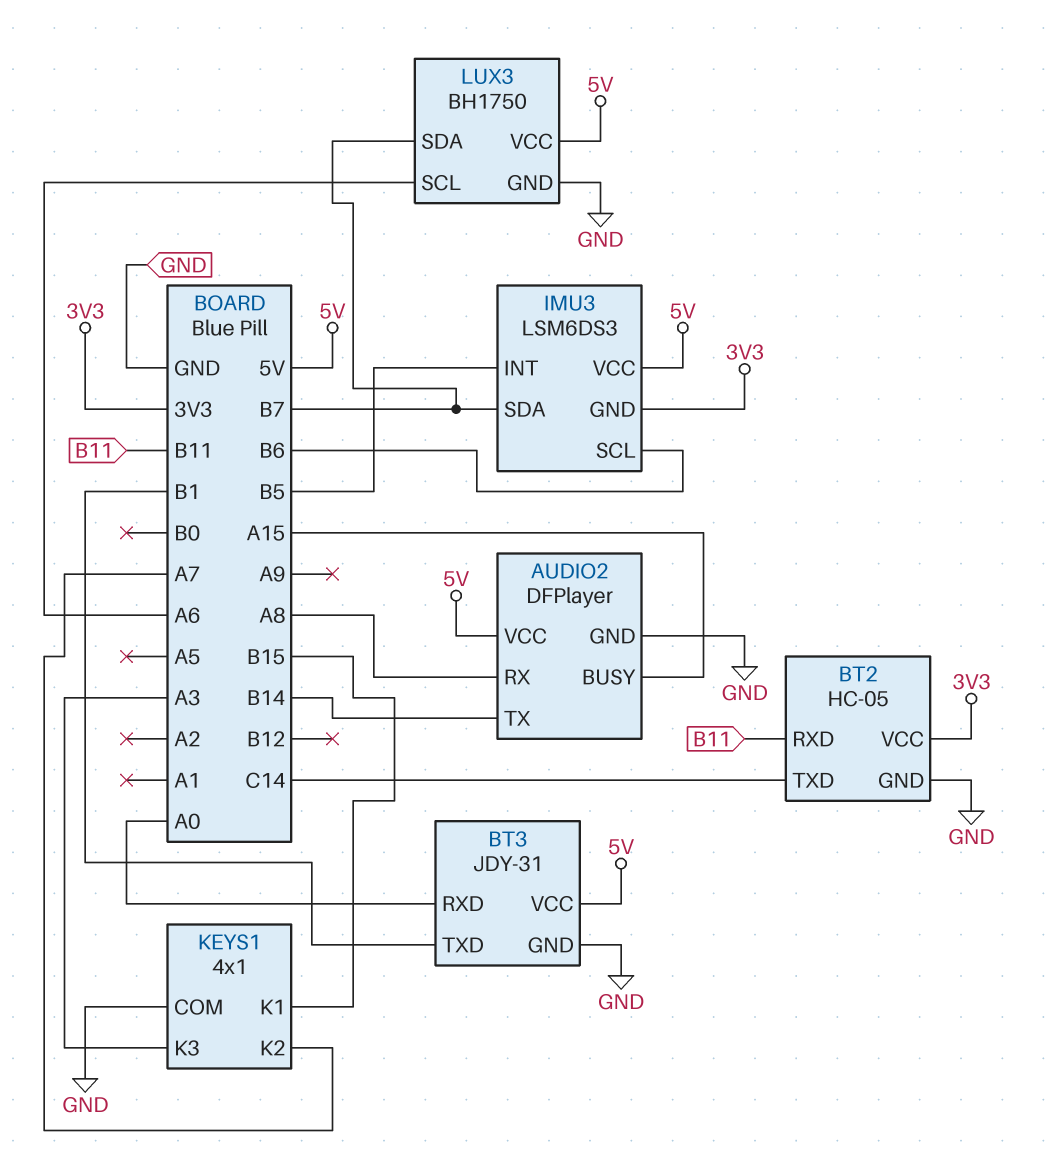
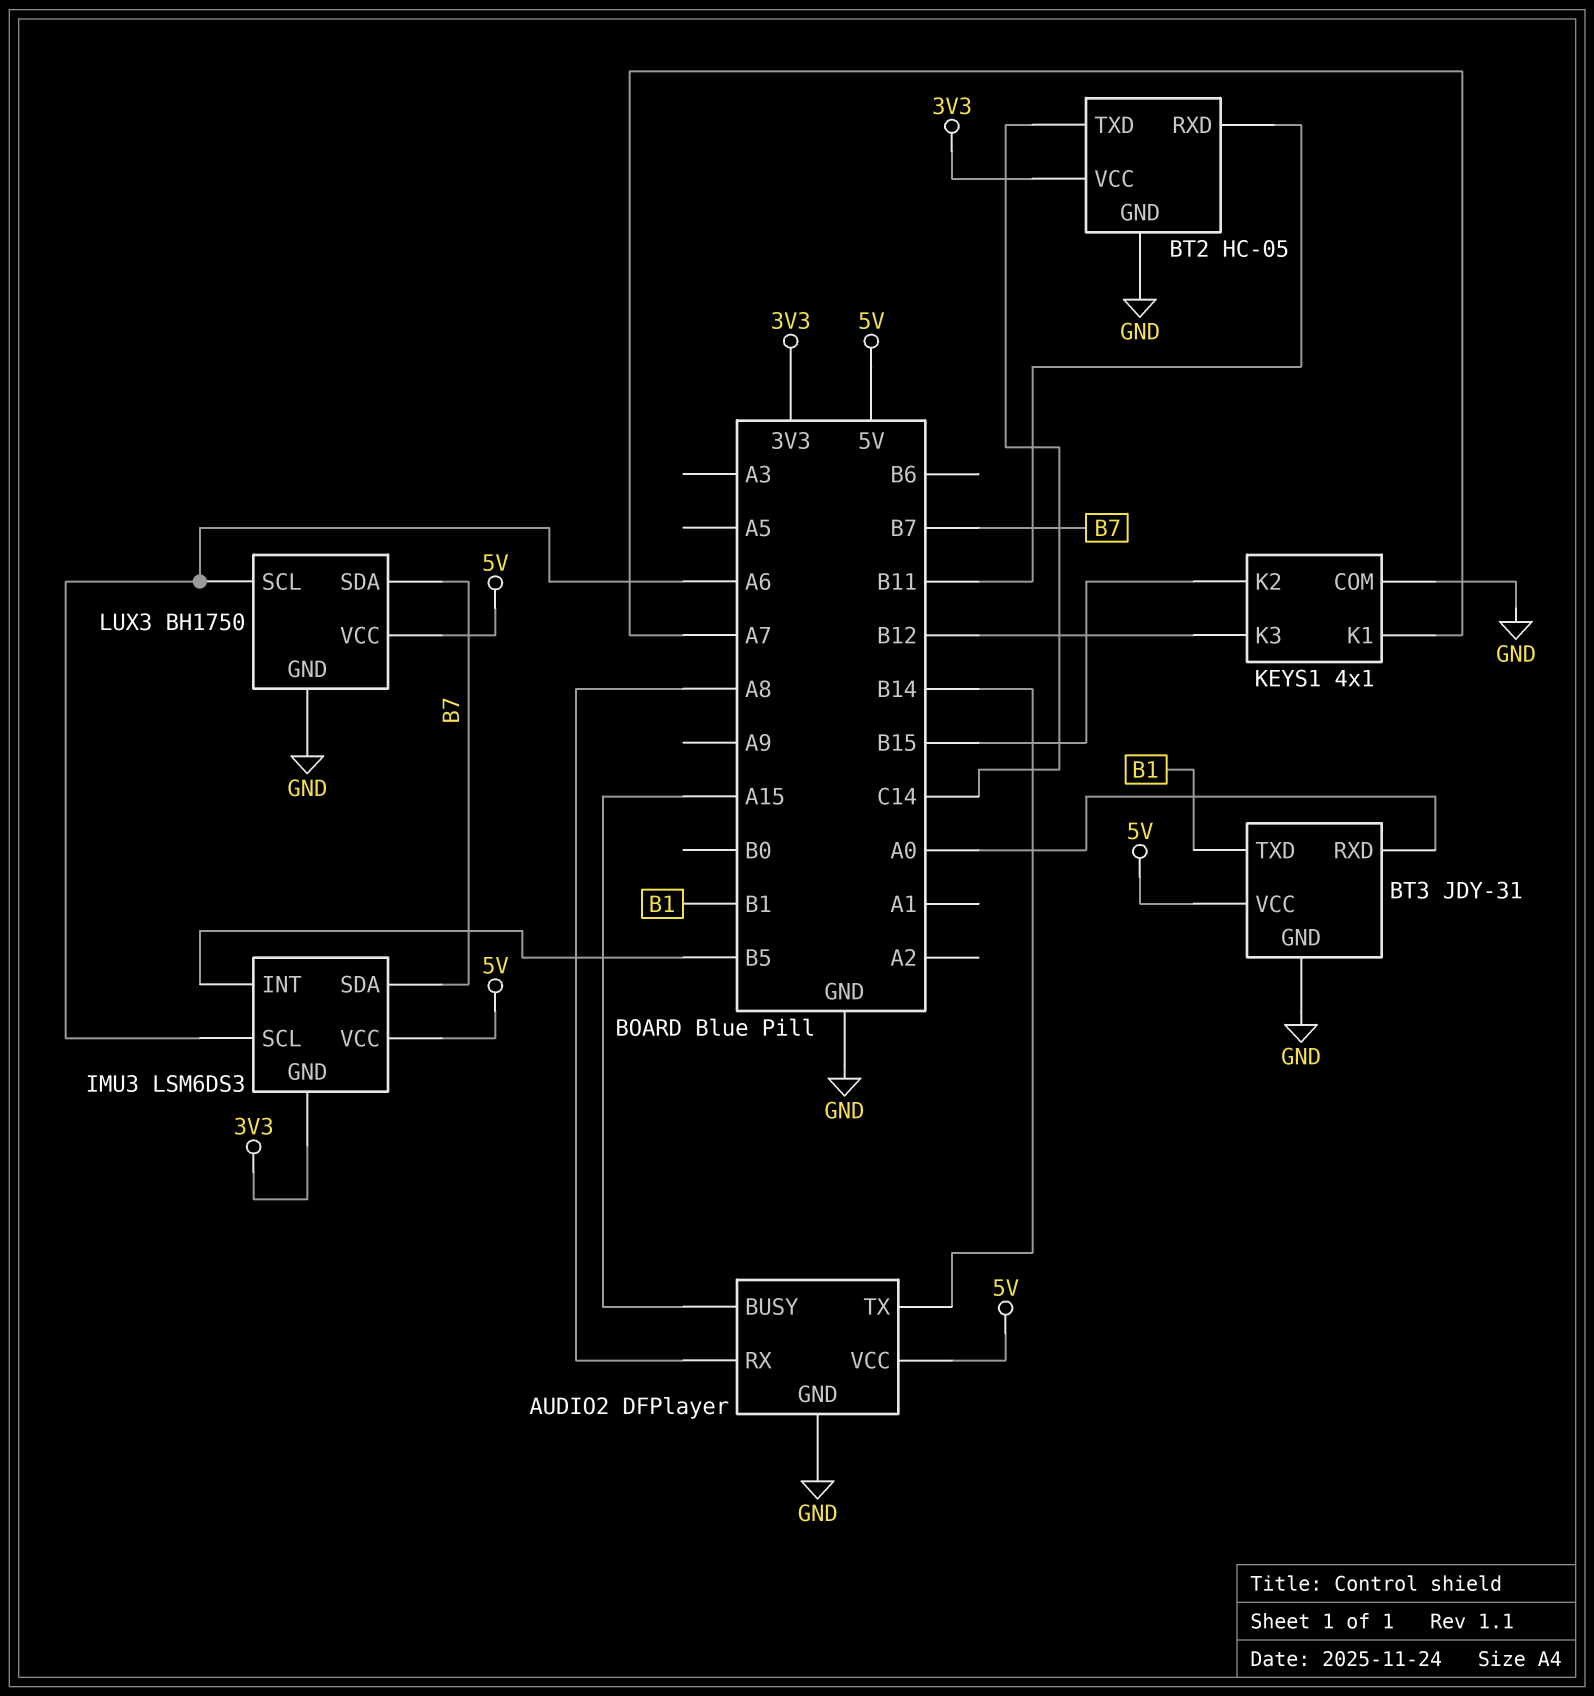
IMU3 pin SCL: B6 -> A6
KEYS1 pin K1: B15 -> A7
KEYS1 pin K2: A7 -> B15
KEYS1 pin K3: A3 -> B12

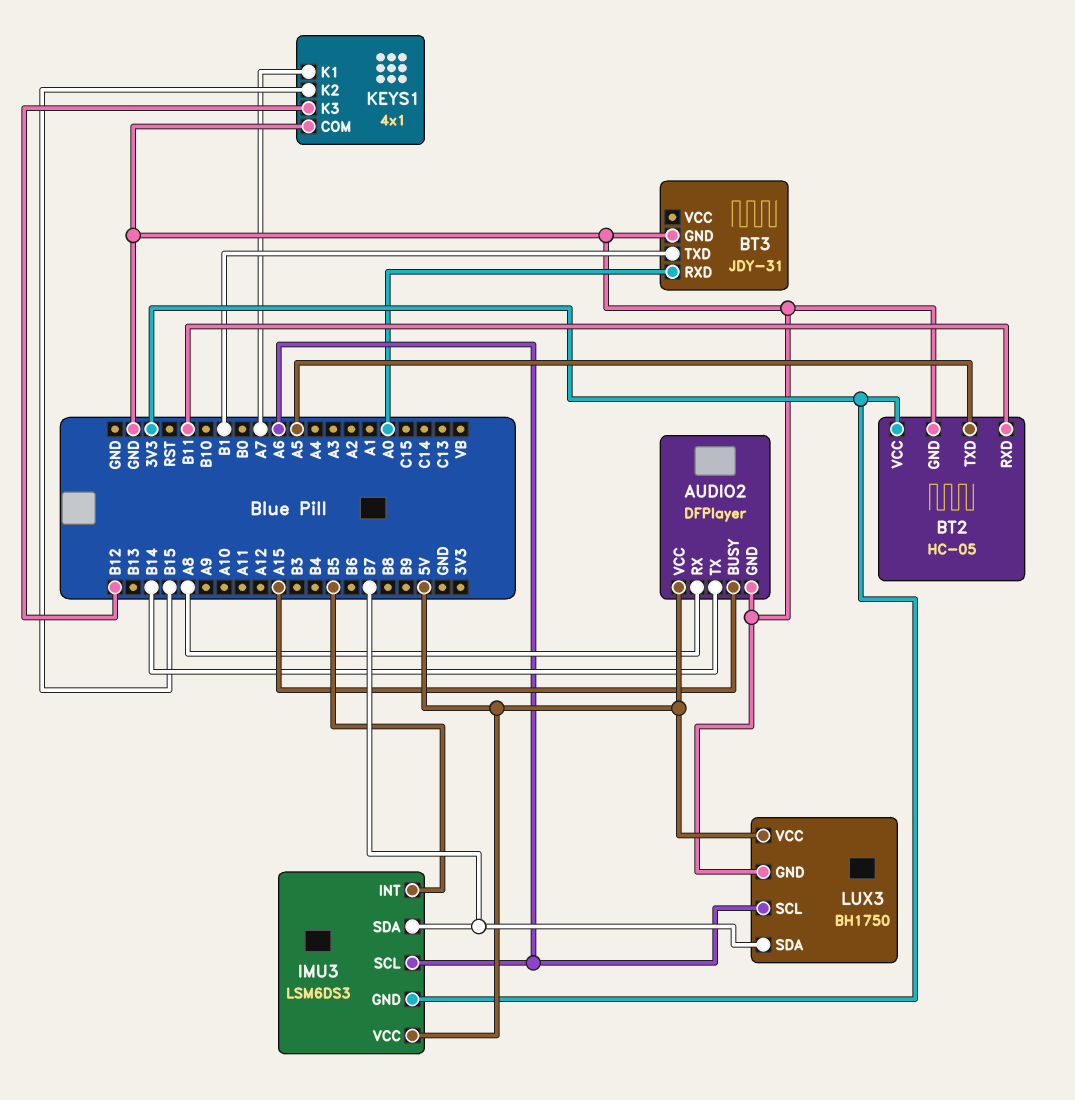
BT2 pin TXD: C14 -> A5
BT3 pin VCC: 5V -> none

